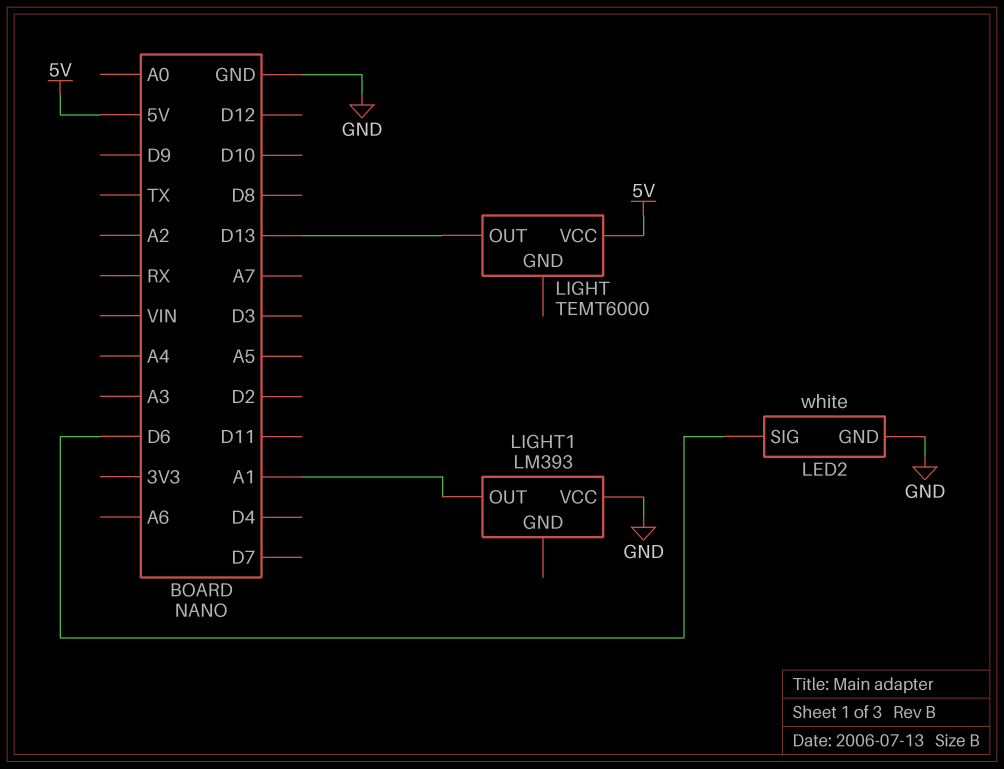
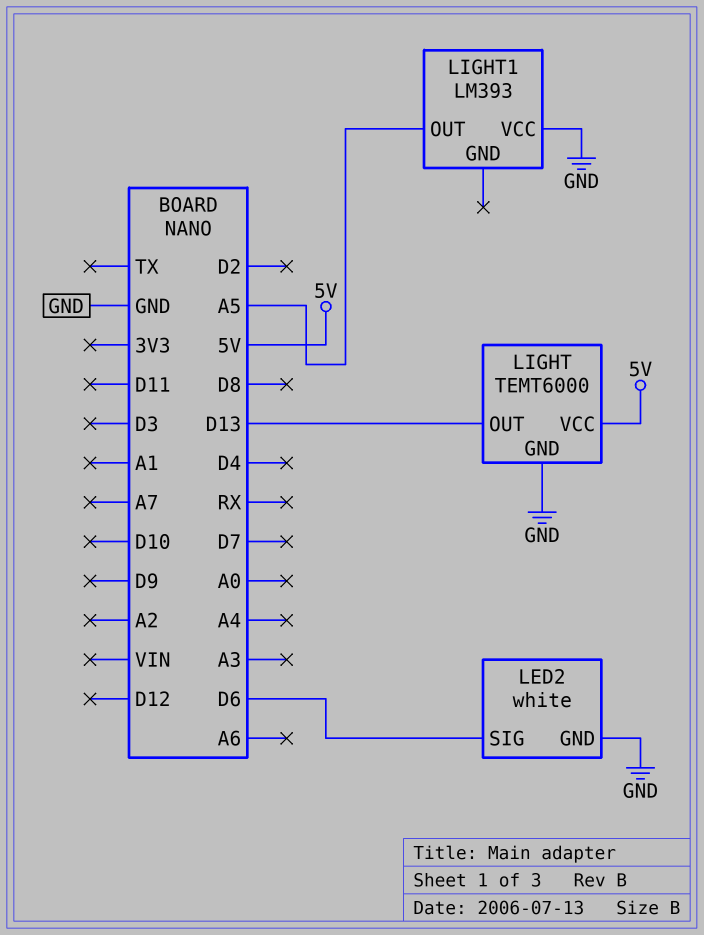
LIGHT pin GND: none -> GND
LIGHT1 pin OUT: A1 -> A5

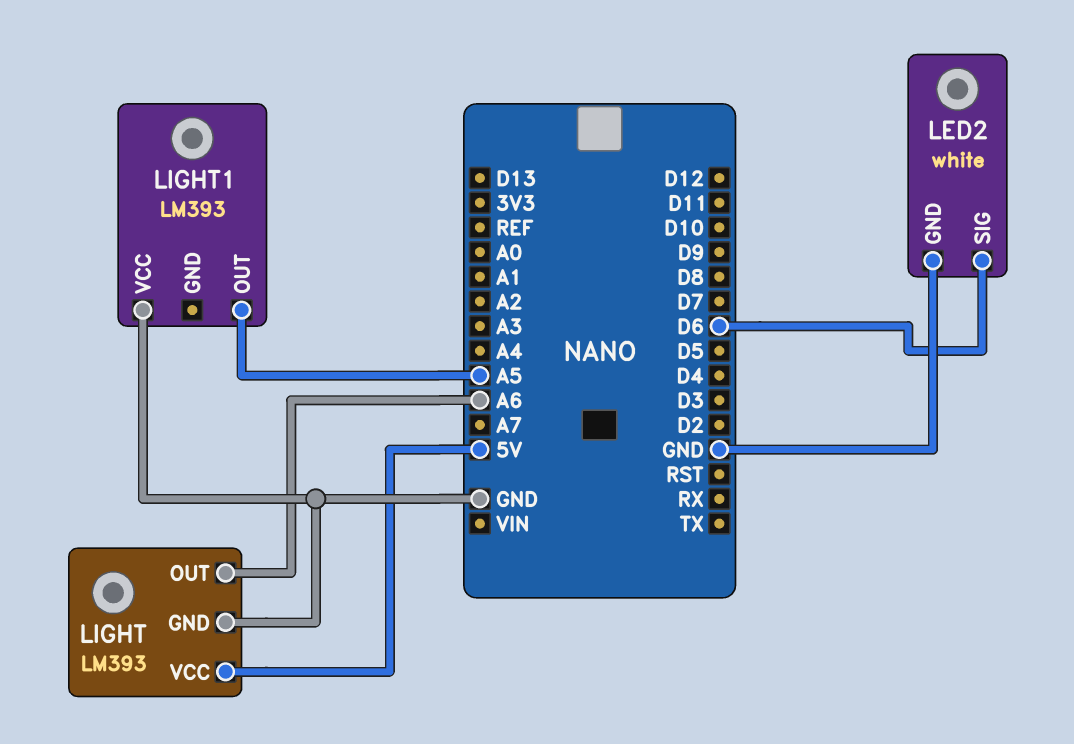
LIGHT: TEMT6000 -> LM393
LIGHT pin OUT: D13 -> A6

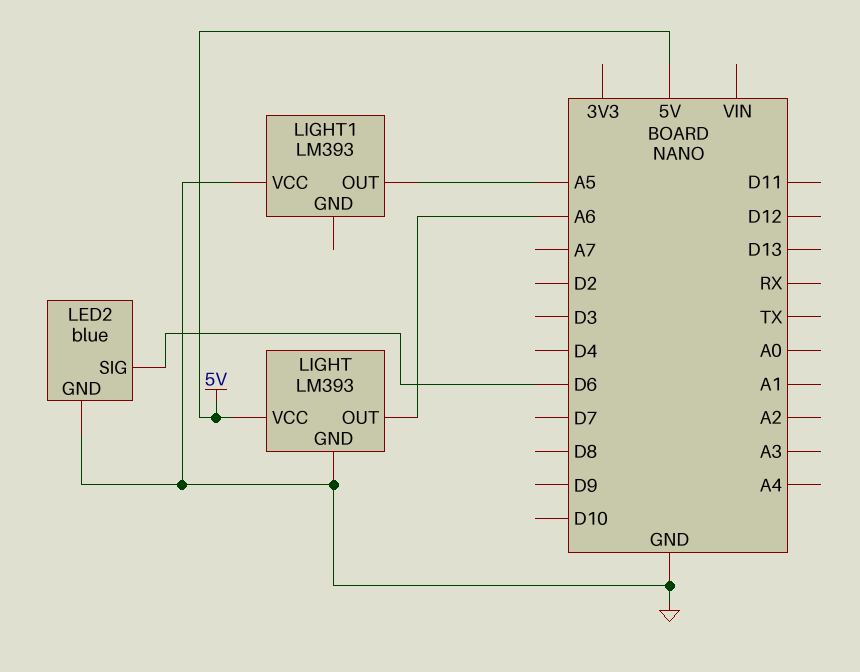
LED2: white -> blue

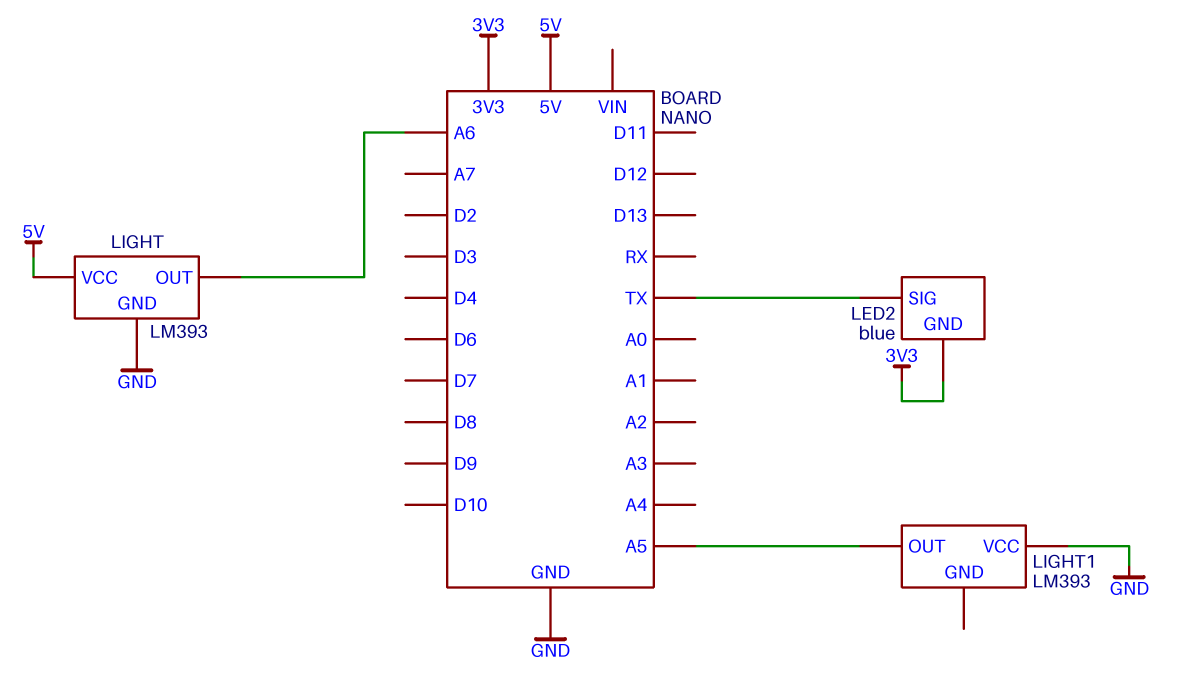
LED2 pin GND: GND -> 3V3
LED2 pin SIG: D6 -> TX

